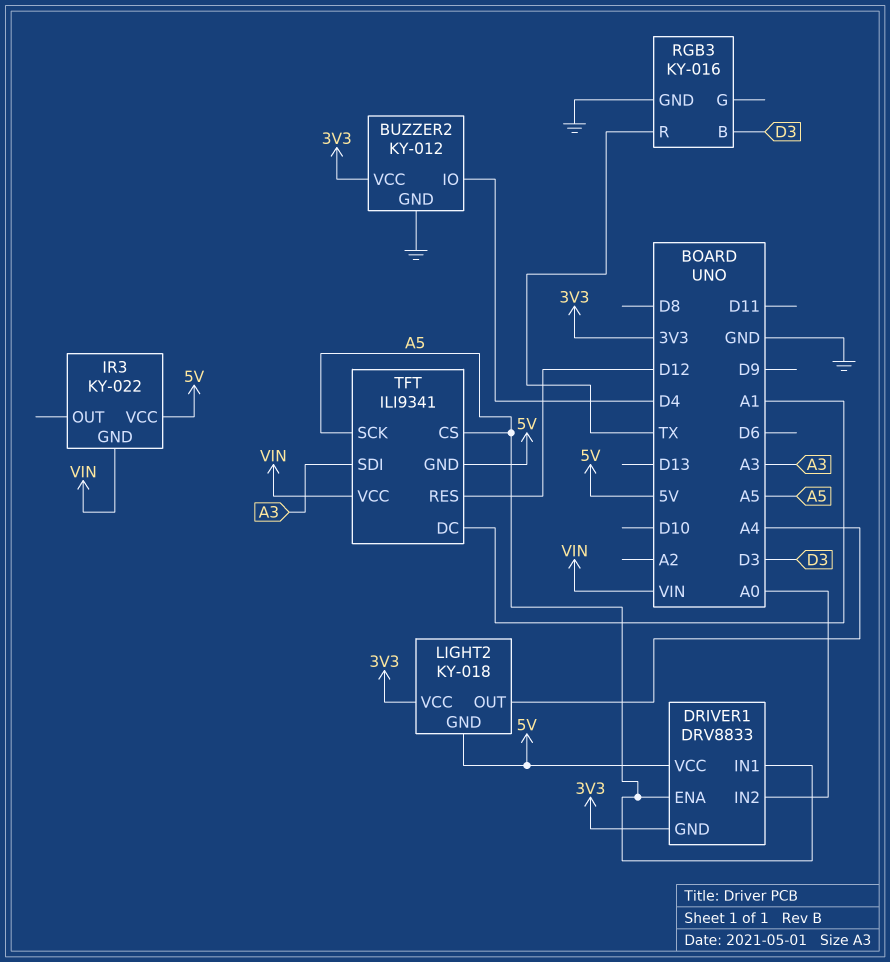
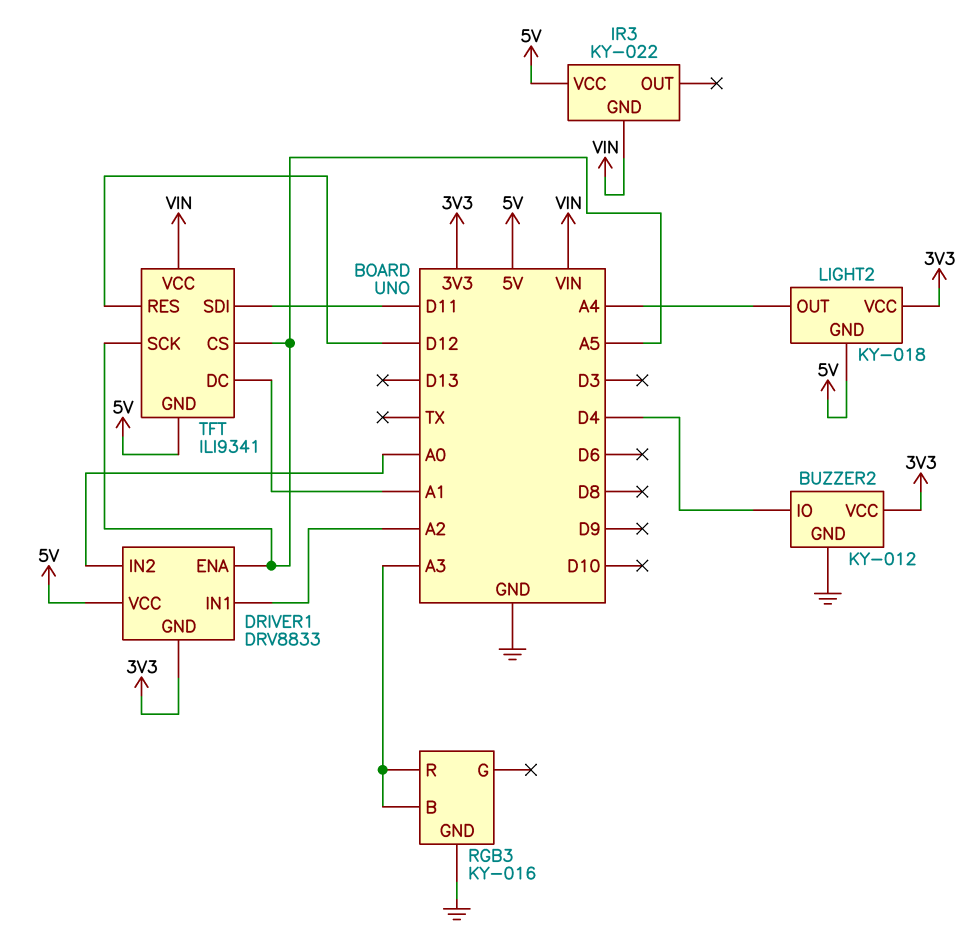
DRIVER1 pin IN1: A5 -> A2
RGB3 pin B: D3 -> A3
RGB3 pin R: TX -> A3
TFT pin SDI: A3 -> D11

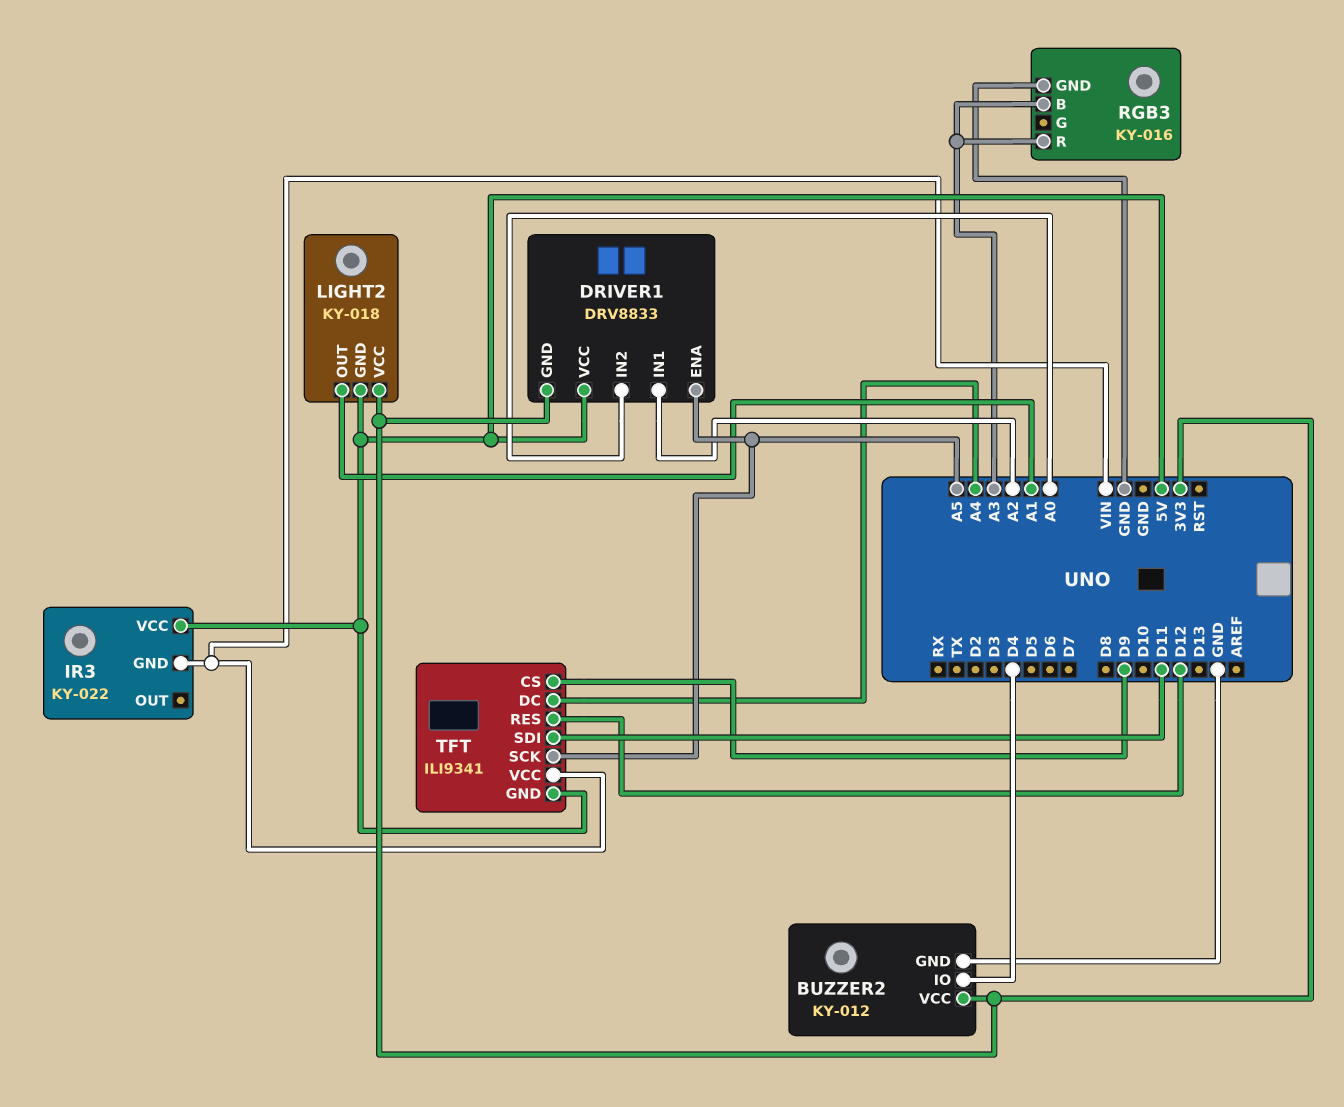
LIGHT2 pin OUT: A4 -> A1
TFT pin CS: A5 -> D9
TFT pin DC: A1 -> A4

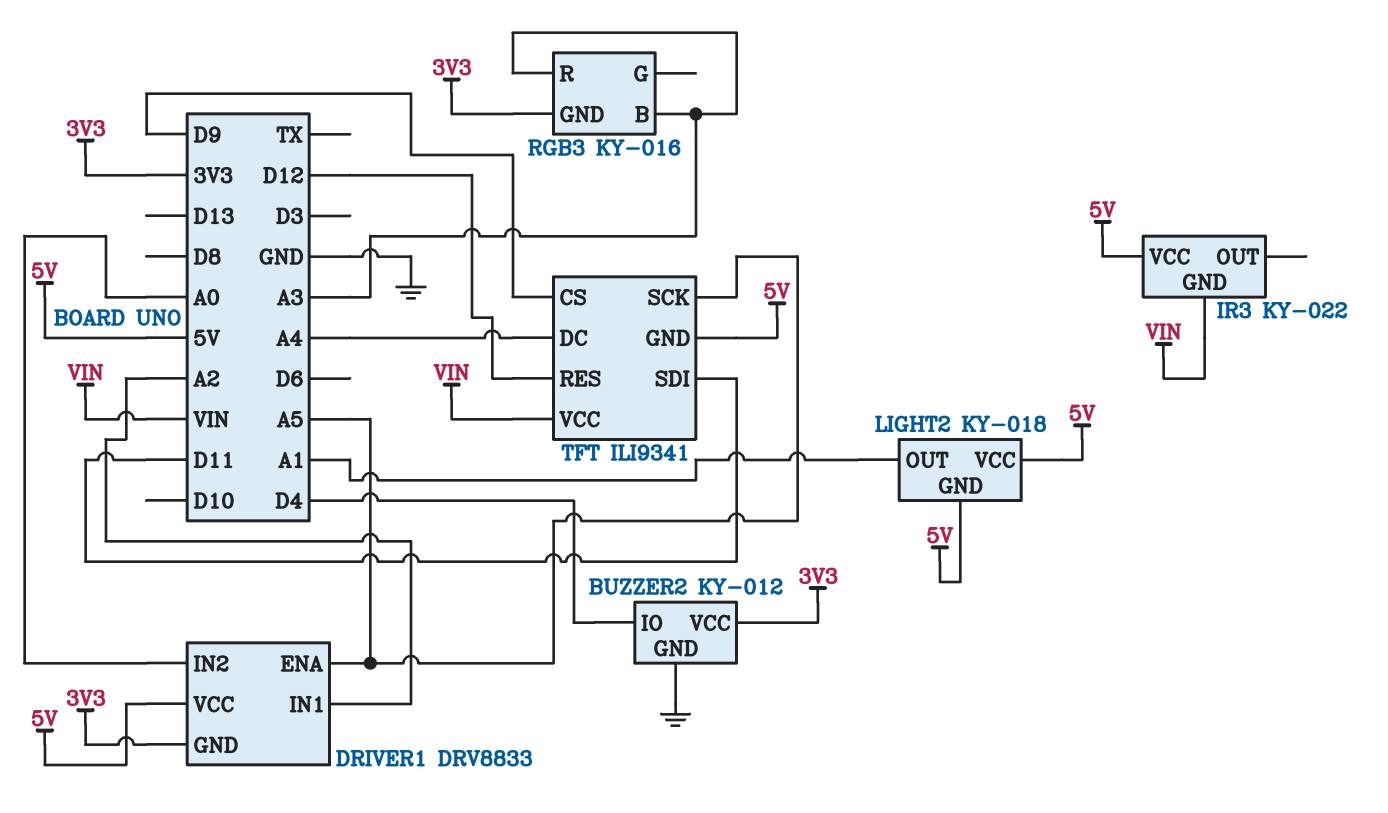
LIGHT2 pin VCC: 3V3 -> 5V
RGB3 pin GND: GND -> 3V3

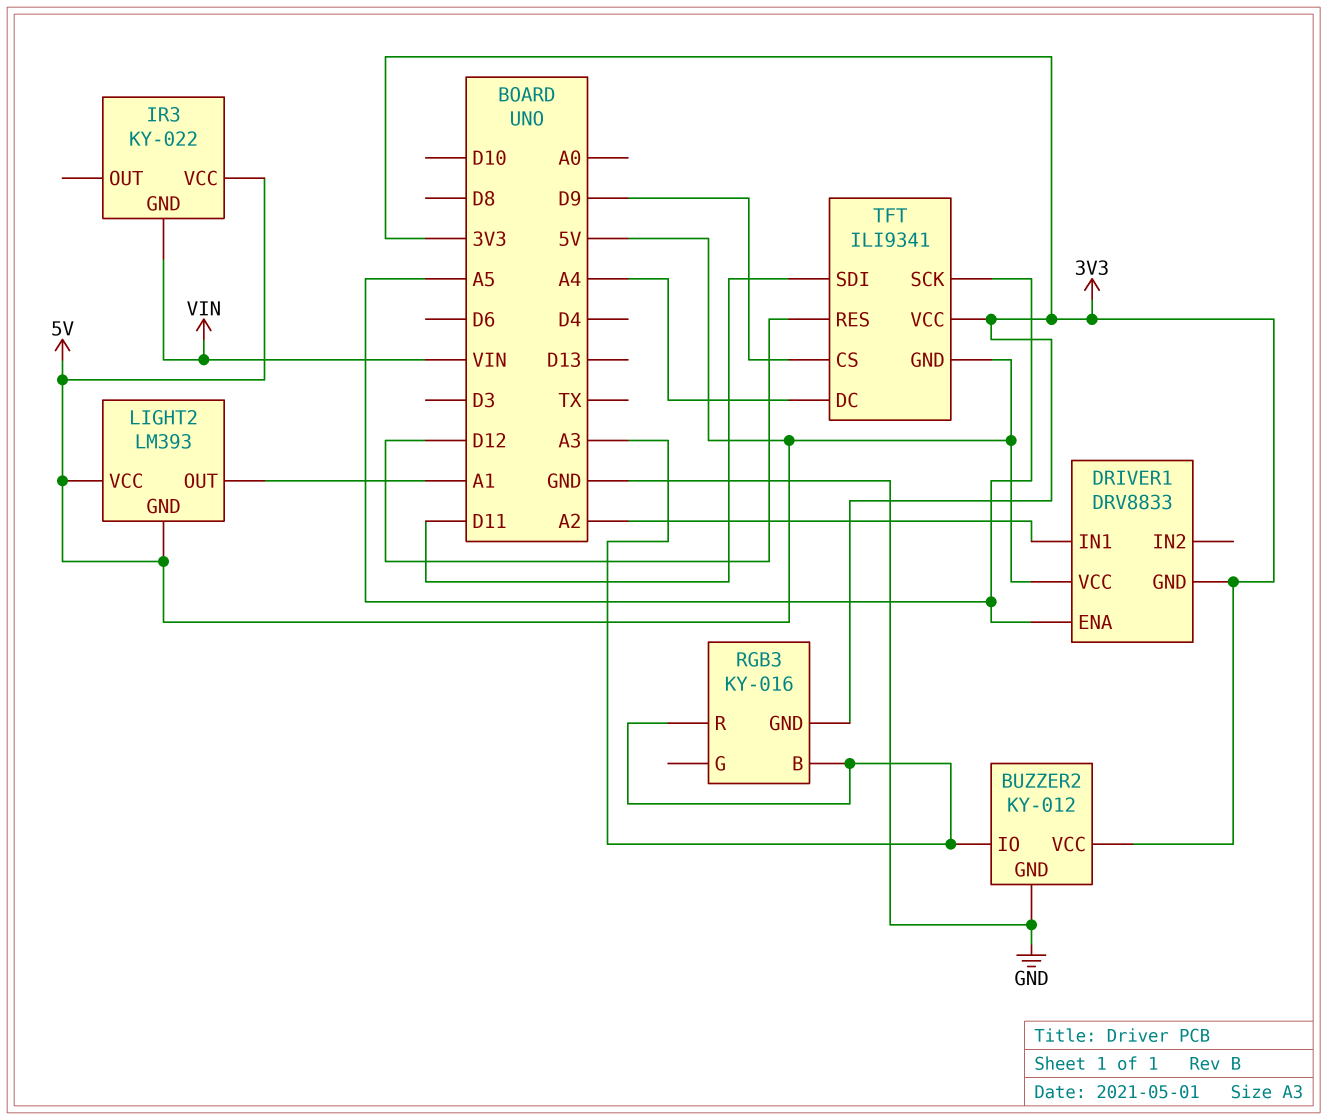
BUZZER2 pin IO: D4 -> A3
DRIVER1 pin IN2: A0 -> none
LIGHT2: KY-018 -> LM393
TFT pin VCC: VIN -> 3V3

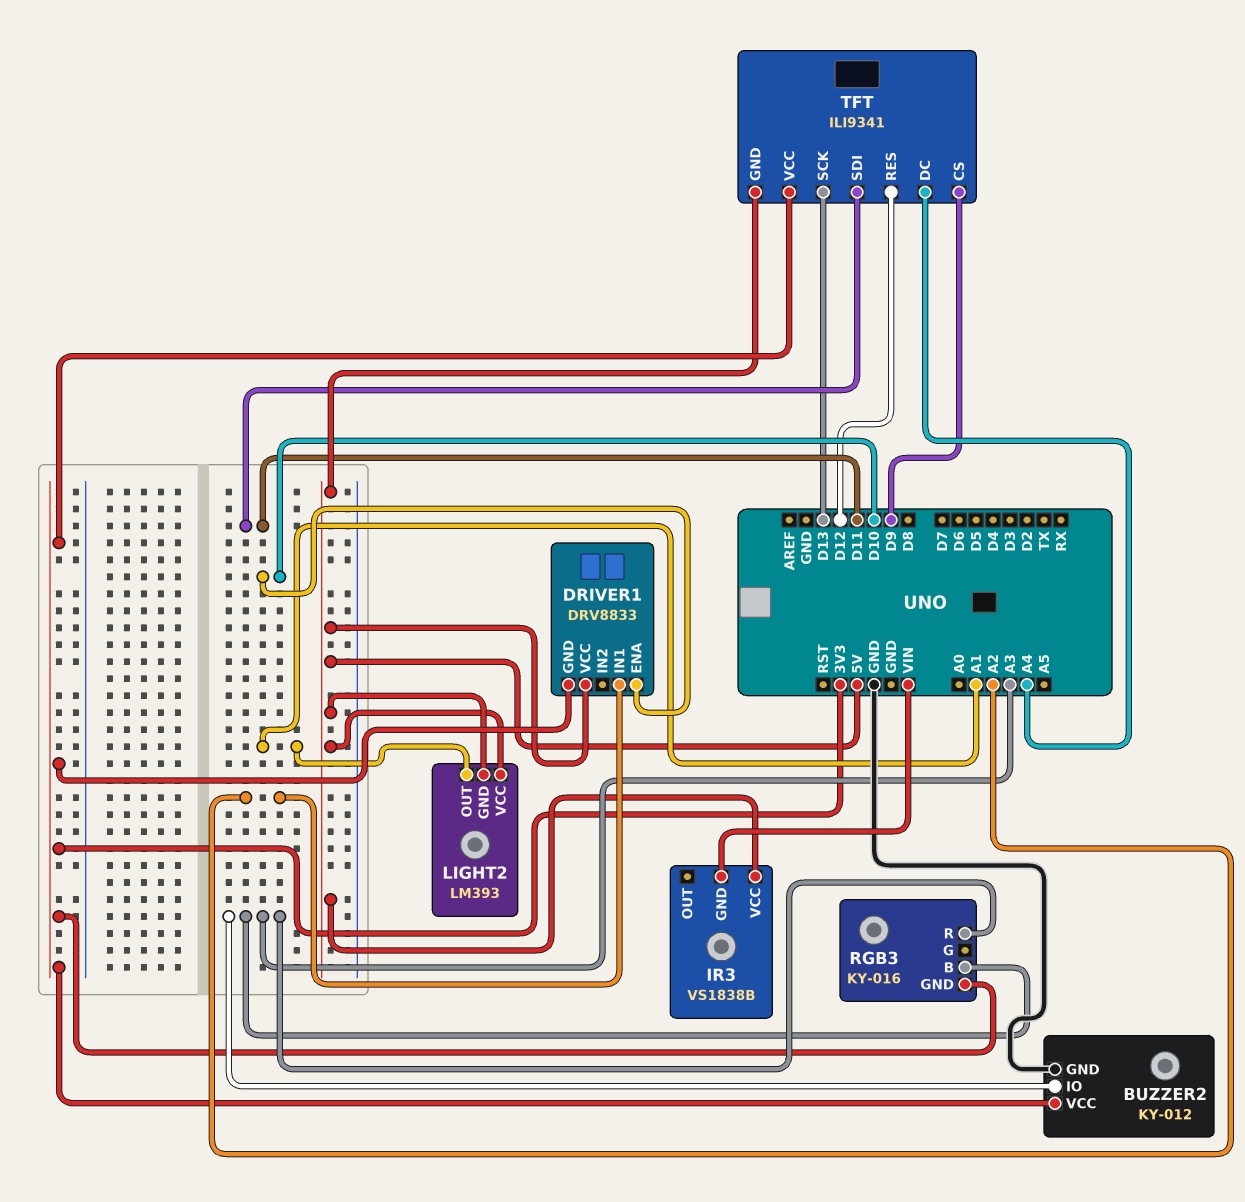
DRIVER1 pin ENA: A5 -> D10
IR3: KY-022 -> VS1838B
TFT pin SCK: A5 -> D13

